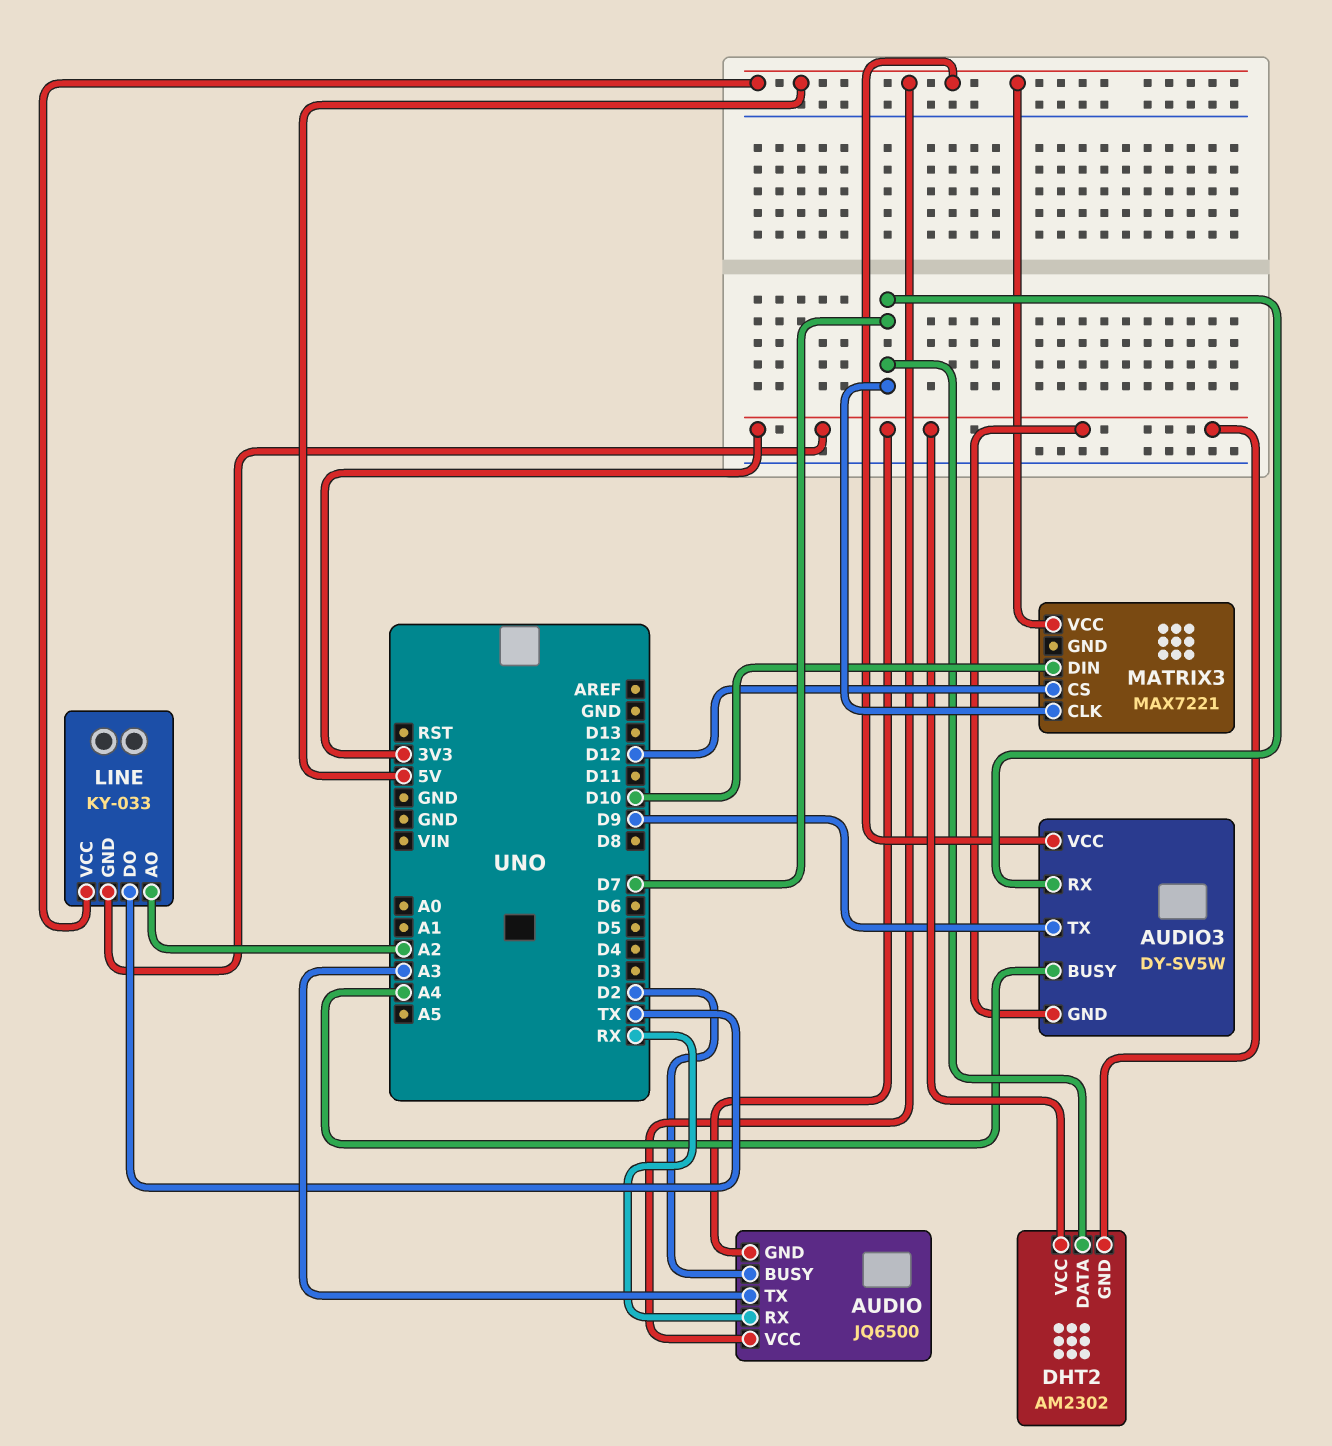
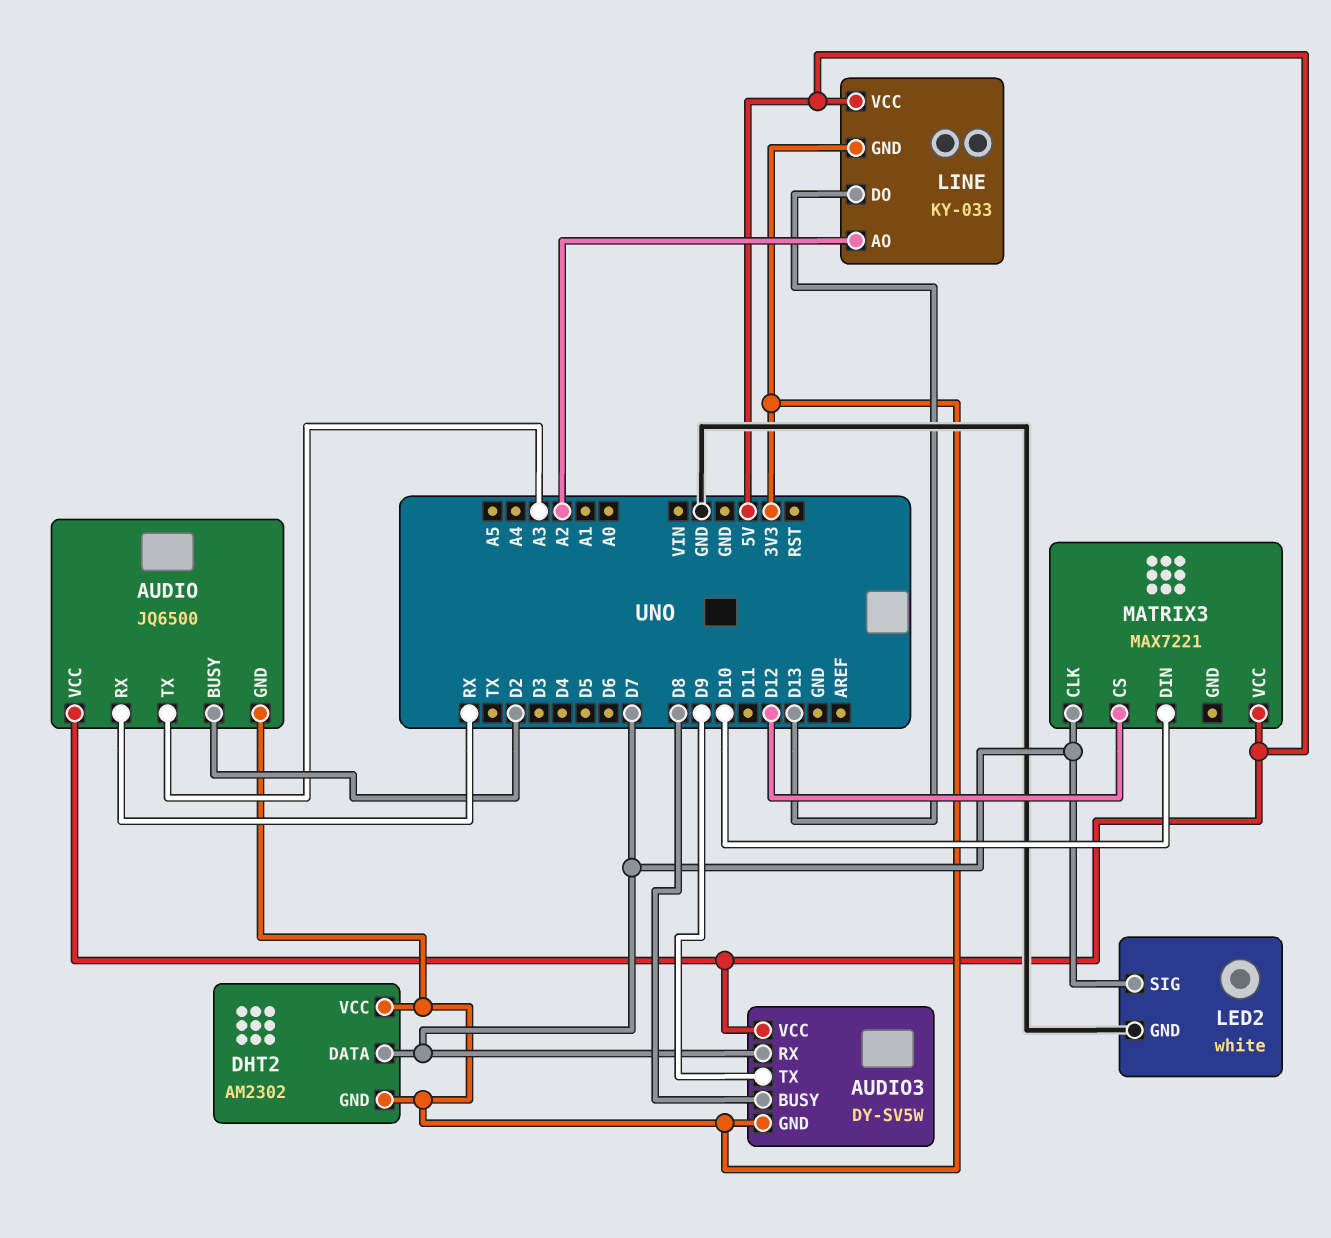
AUDIO3 pin BUSY: A4 -> D8
LED2: none -> white
LED2 pin GND: none -> GND
LED2 pin SIG: none -> D7
LINE pin DO: TX -> D13

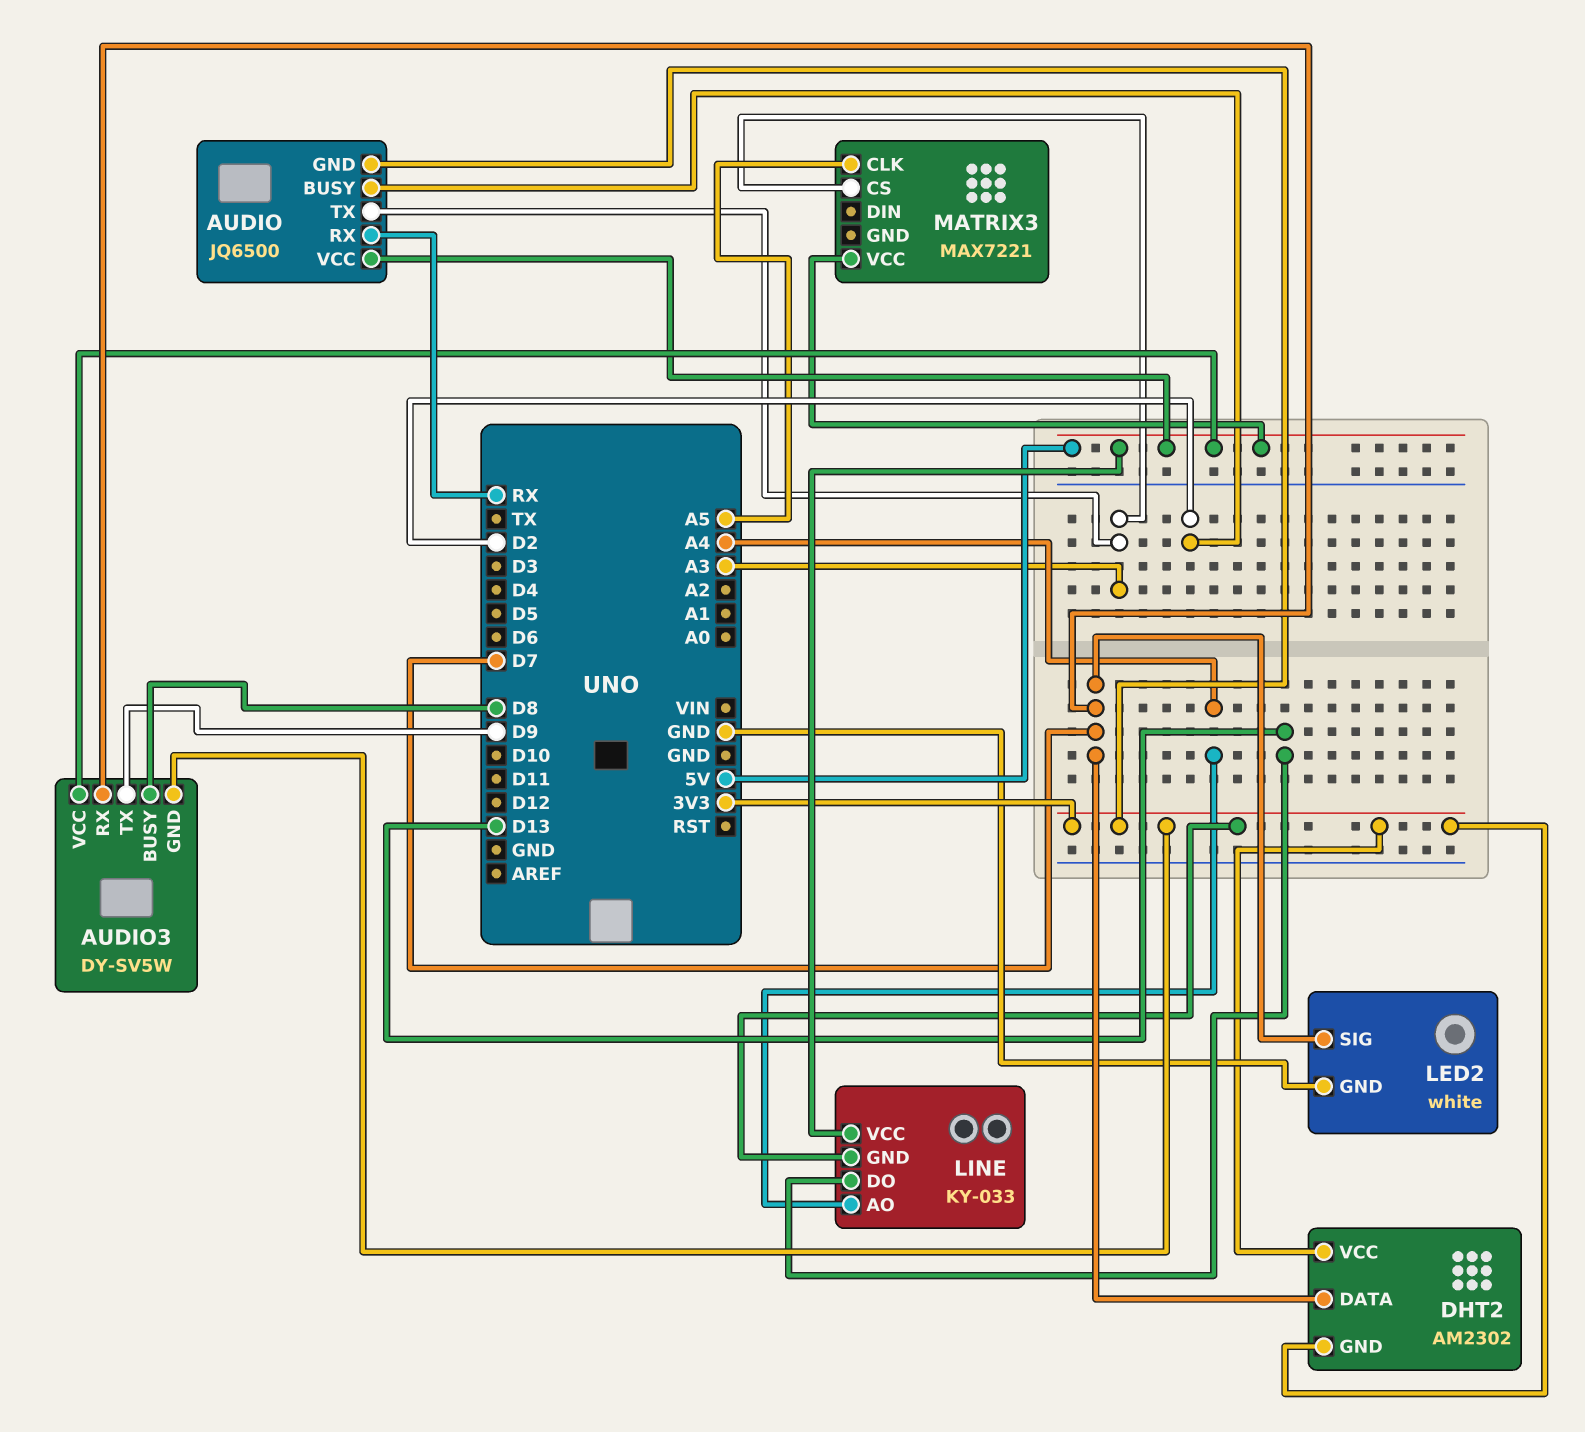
LINE pin AO: A2 -> A4
MATRIX3 pin CLK: D7 -> A5
MATRIX3 pin CS: D12 -> A3
MATRIX3 pin DIN: D10 -> none

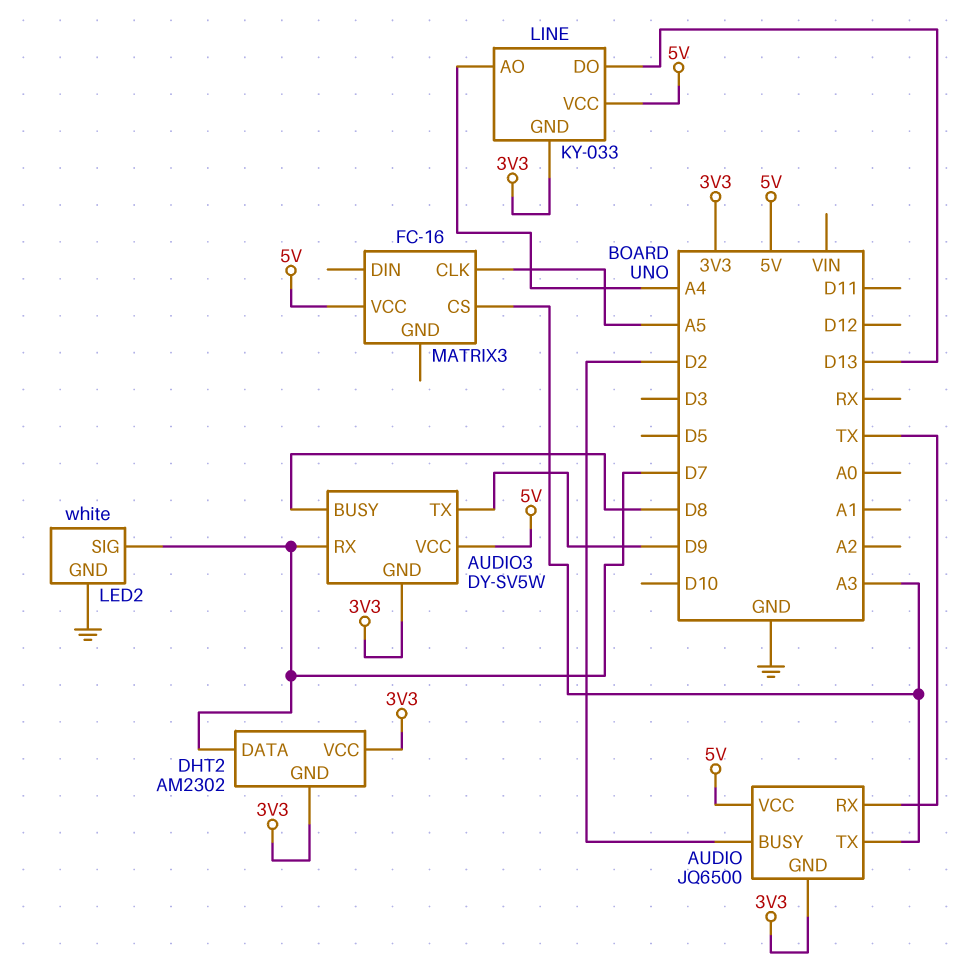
AUDIO pin RX: RX -> TX
MATRIX3: MAX7221 -> FC-16

